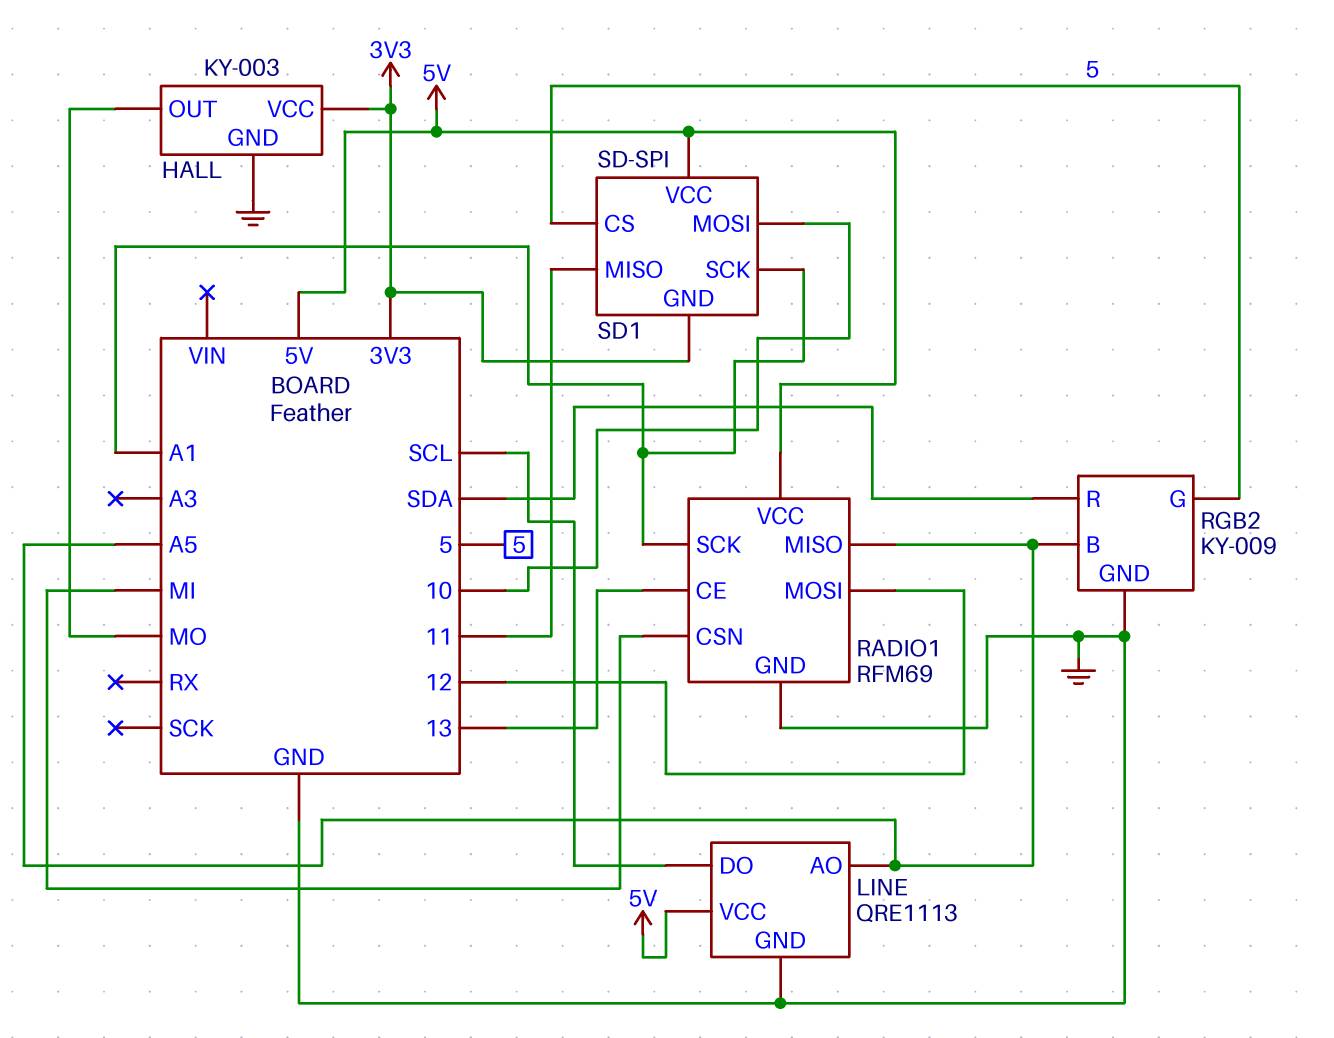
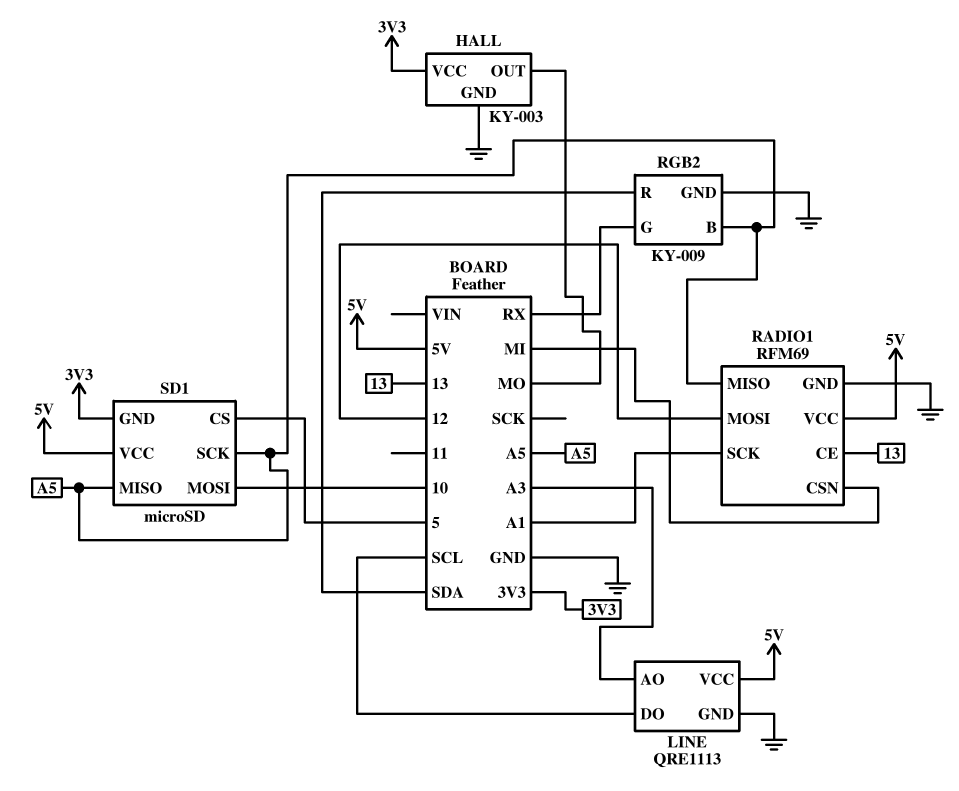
LINE pin AO: A5 -> A3
RGB2 pin G: 5 -> RX
SD1: SD-SPI -> microSD
SD1 pin MISO: 11 -> A5
SD1 pin SCK: A1 -> A5

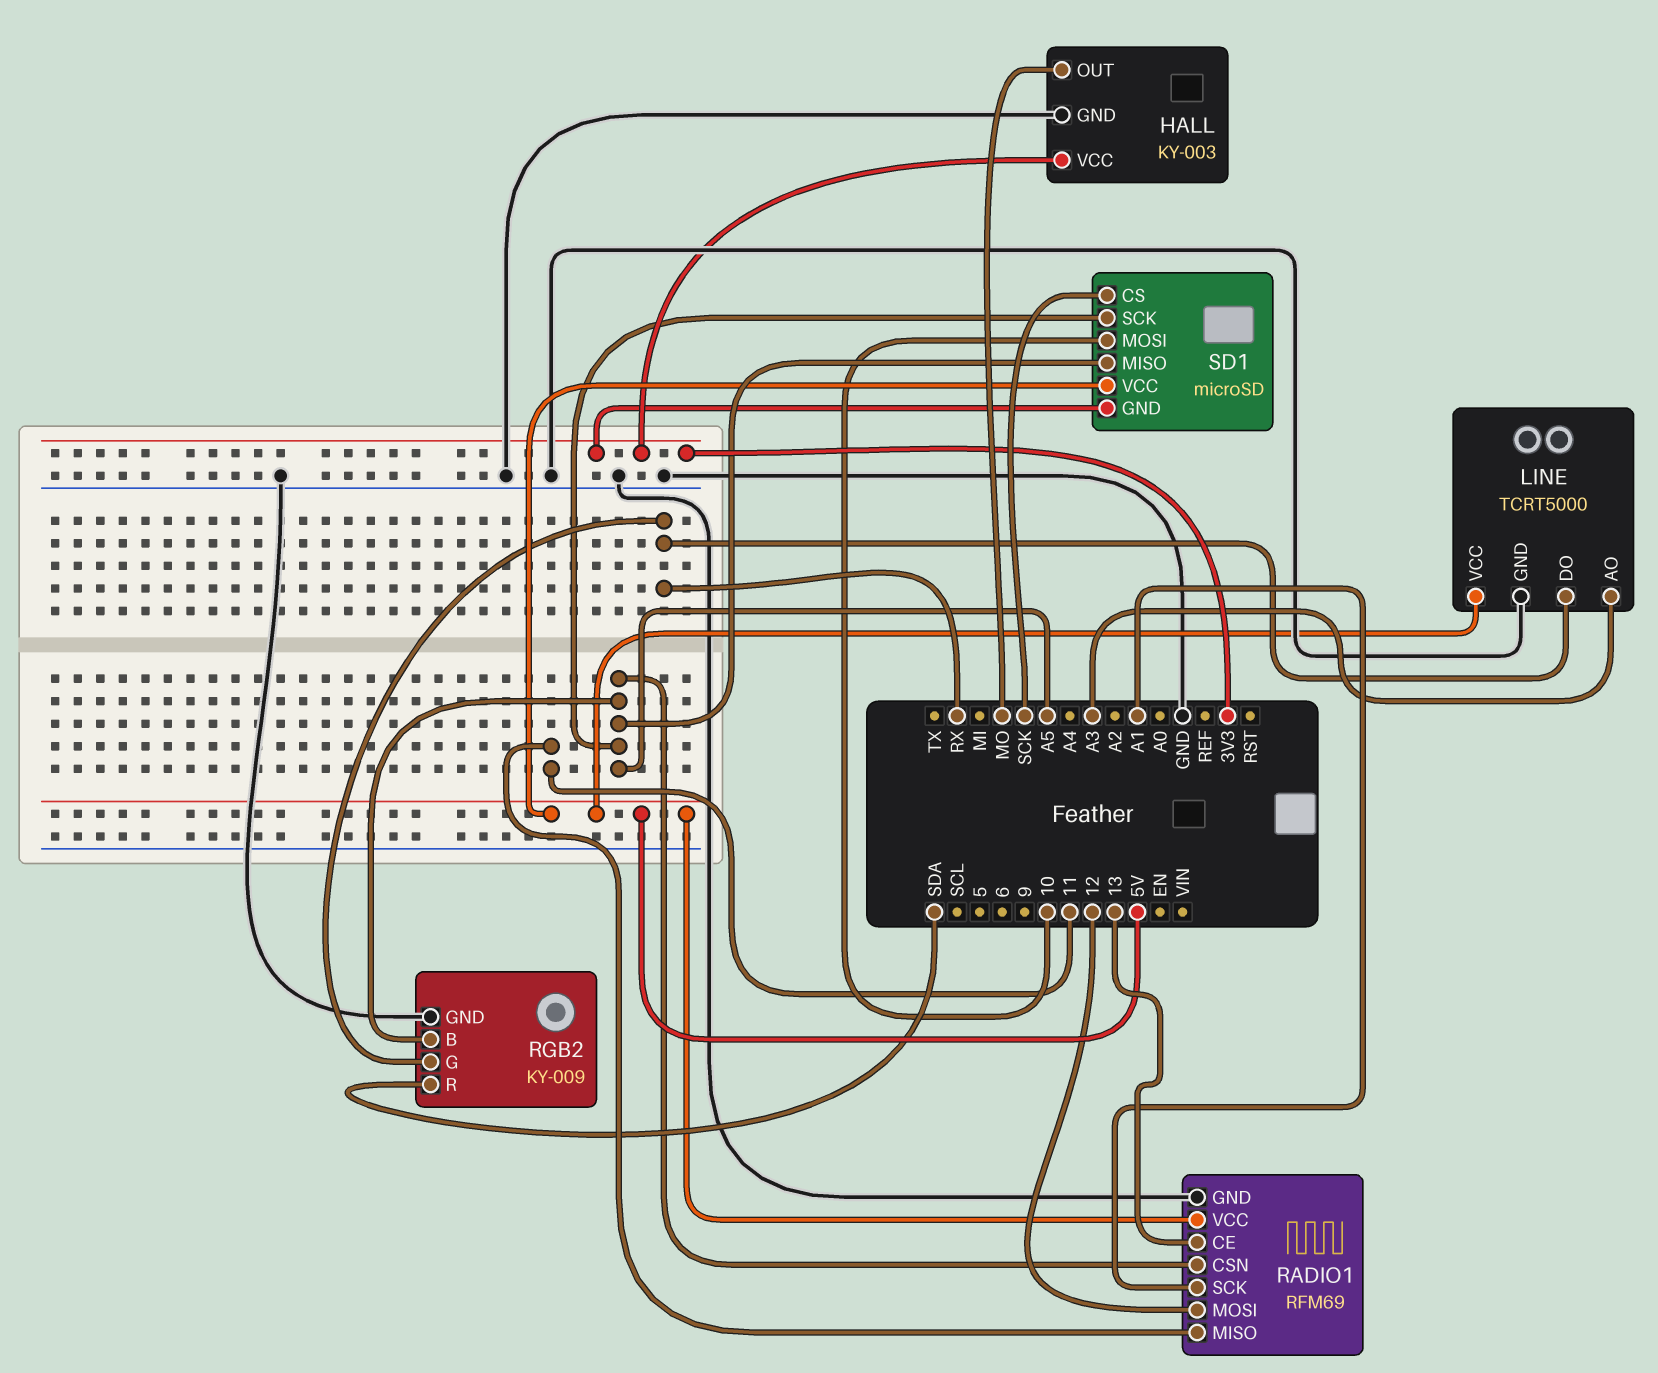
LINE: QRE1113 -> TCRT5000
LINE pin DO: SCL -> RX
RADIO1 pin CSN: MI -> A5
RADIO1 pin MISO: A5 -> 11
SD1 pin CS: 5 -> SCK

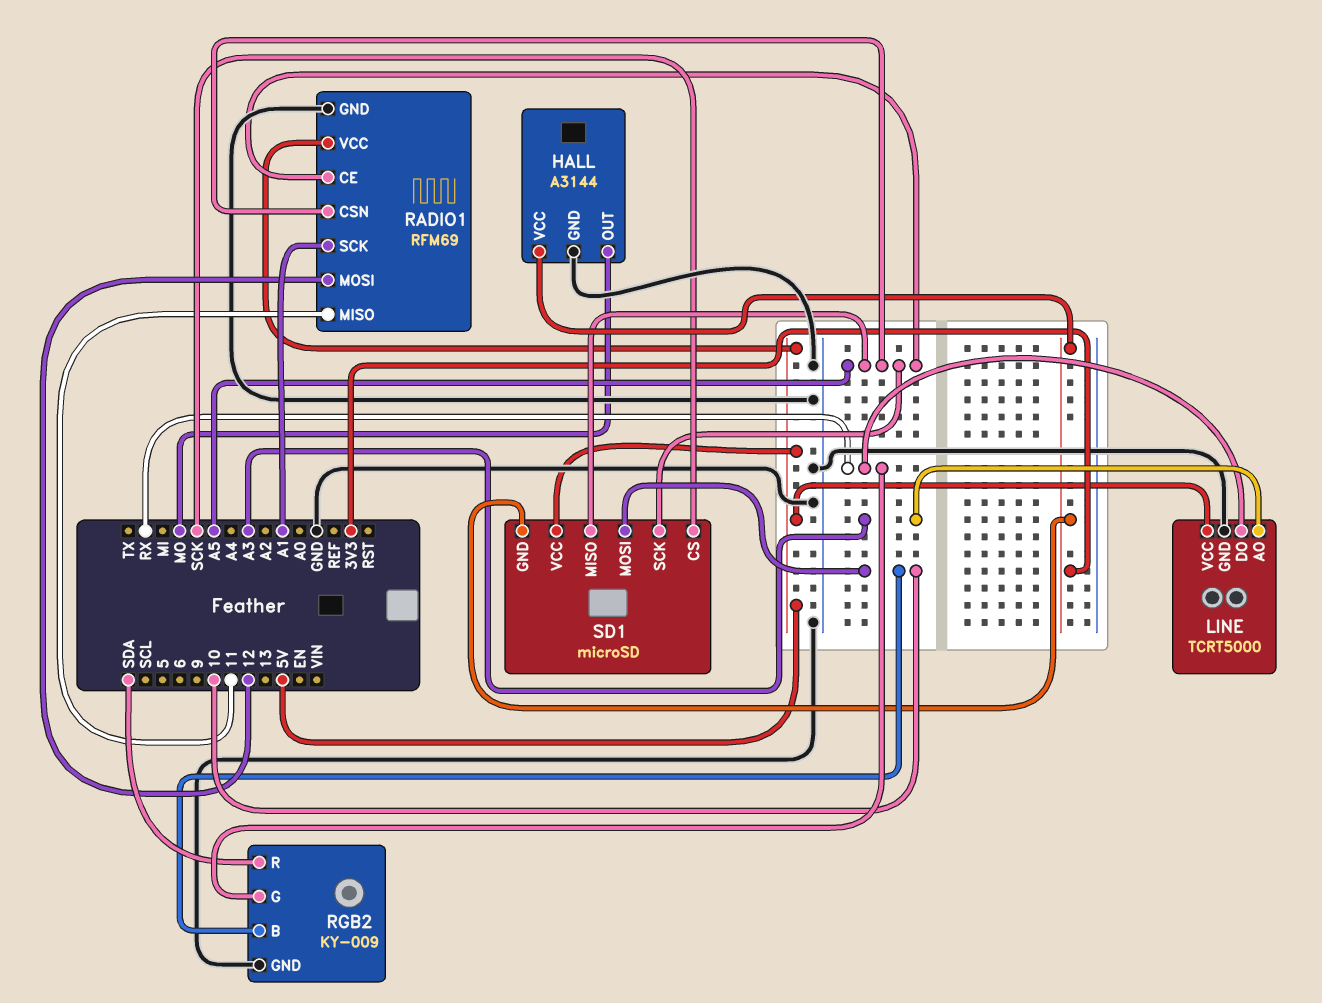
HALL: KY-003 -> A3144
RADIO1 pin CE: 13 -> A5
RGB2 pin B: A5 -> 10

